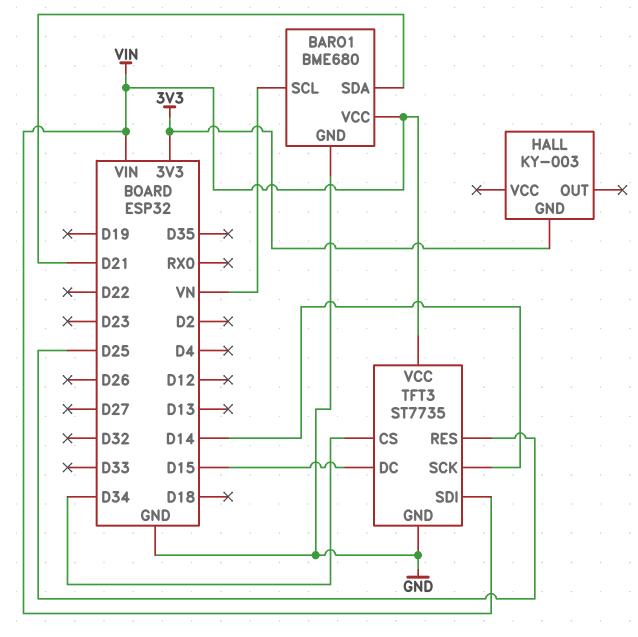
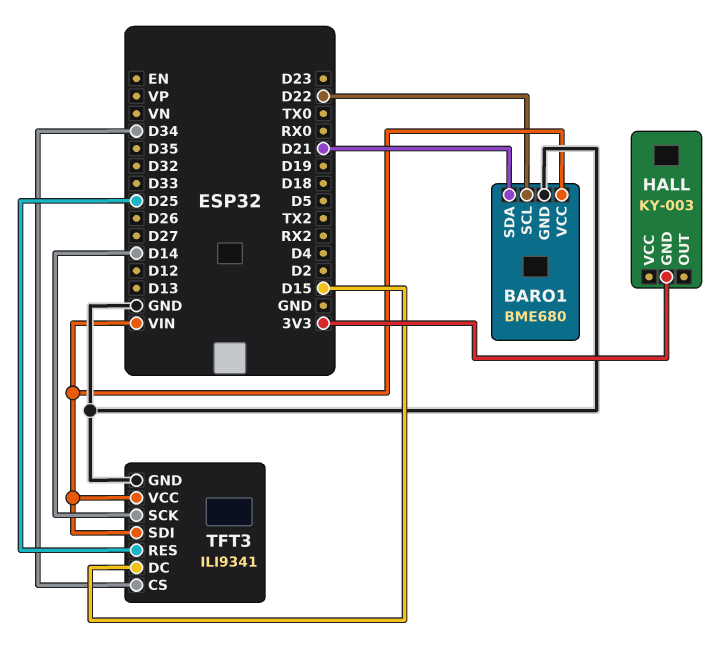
BARO1 pin SCL: VN -> D22
TFT3: ST7735 -> ILI9341

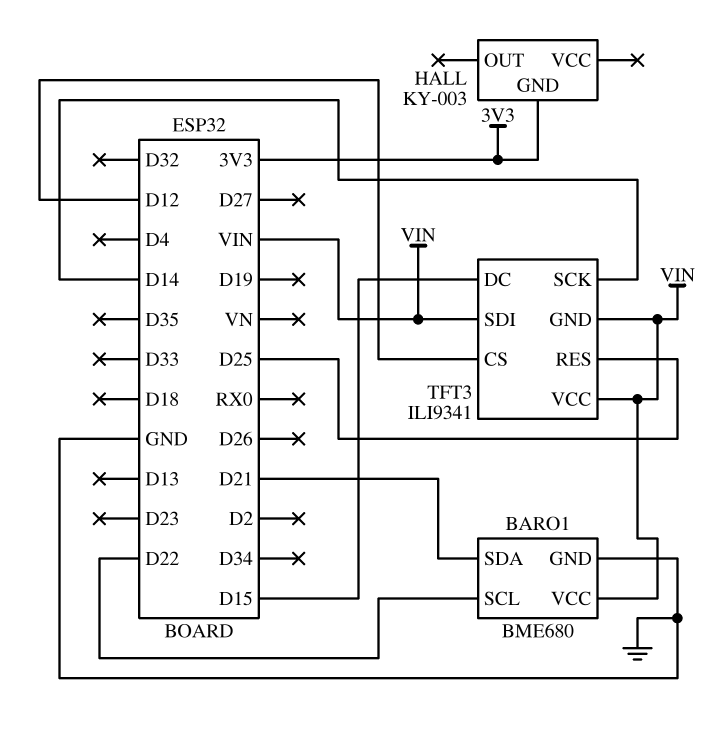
TFT3 pin CS: D34 -> D12
TFT3 pin GND: GND -> VIN

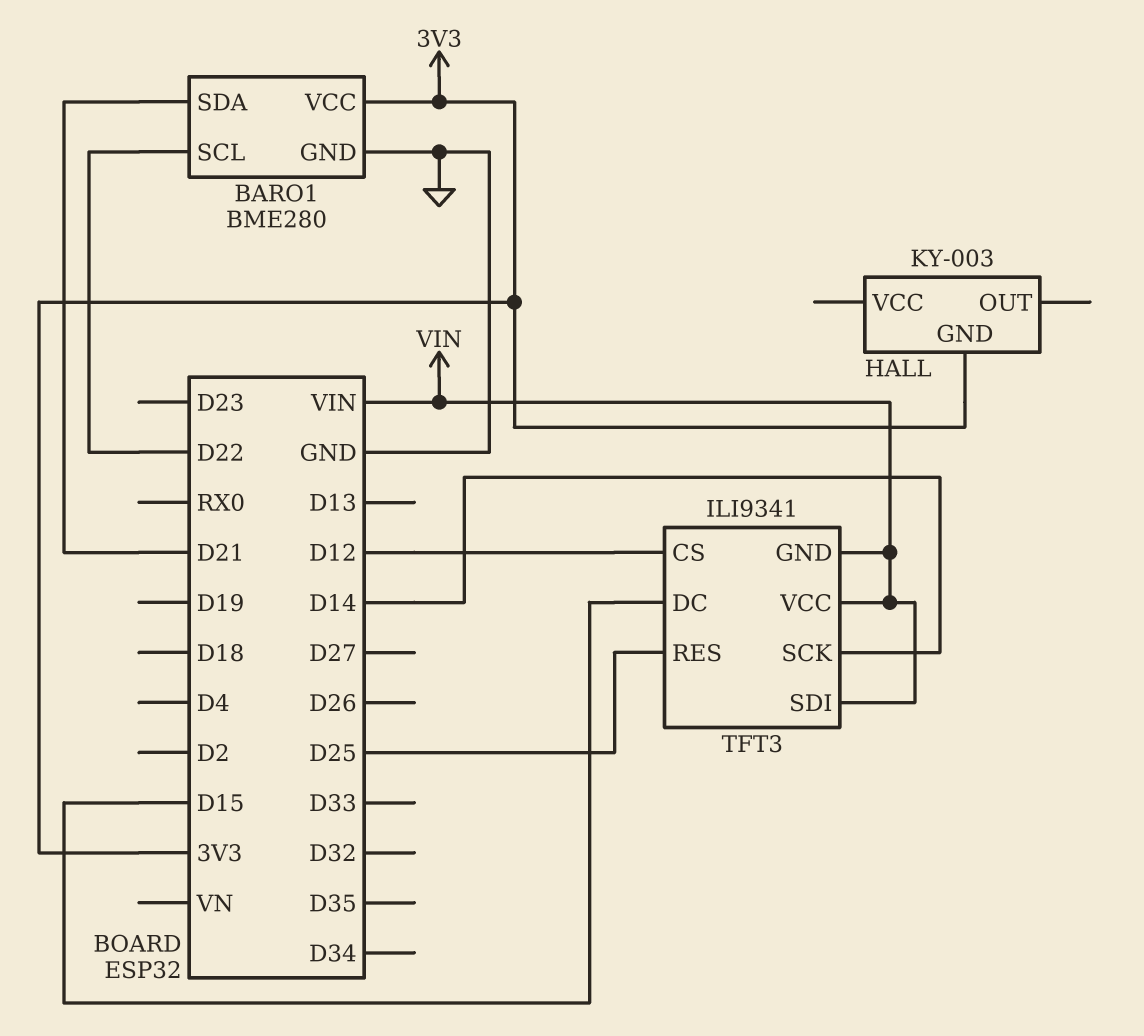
BARO1: BME680 -> BME280
BARO1 pin VCC: VIN -> 3V3

